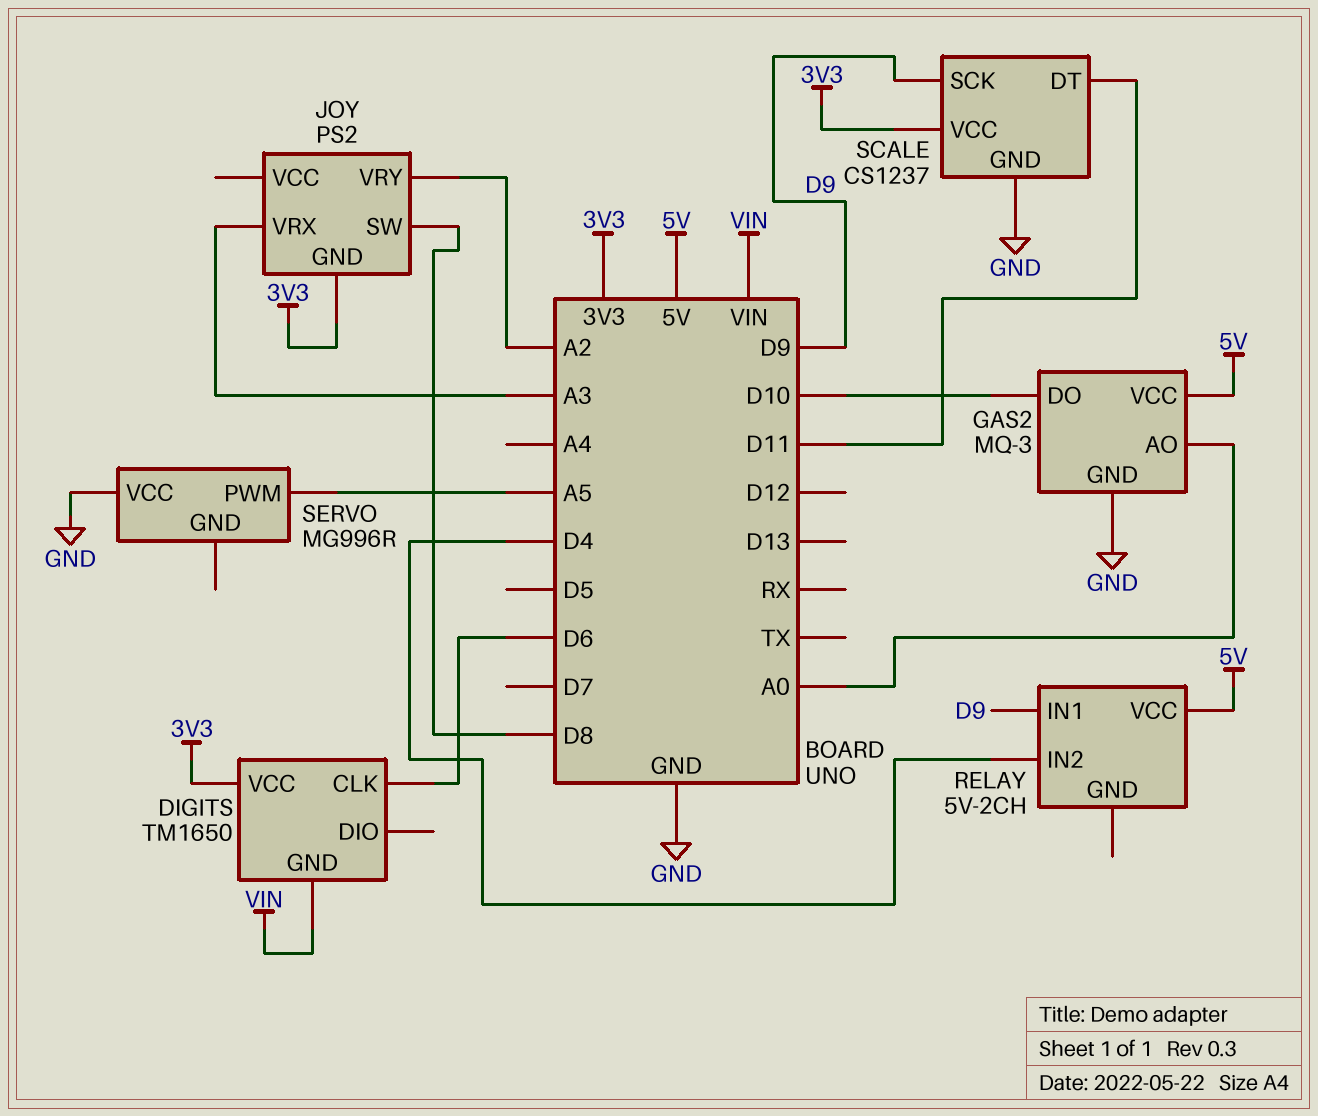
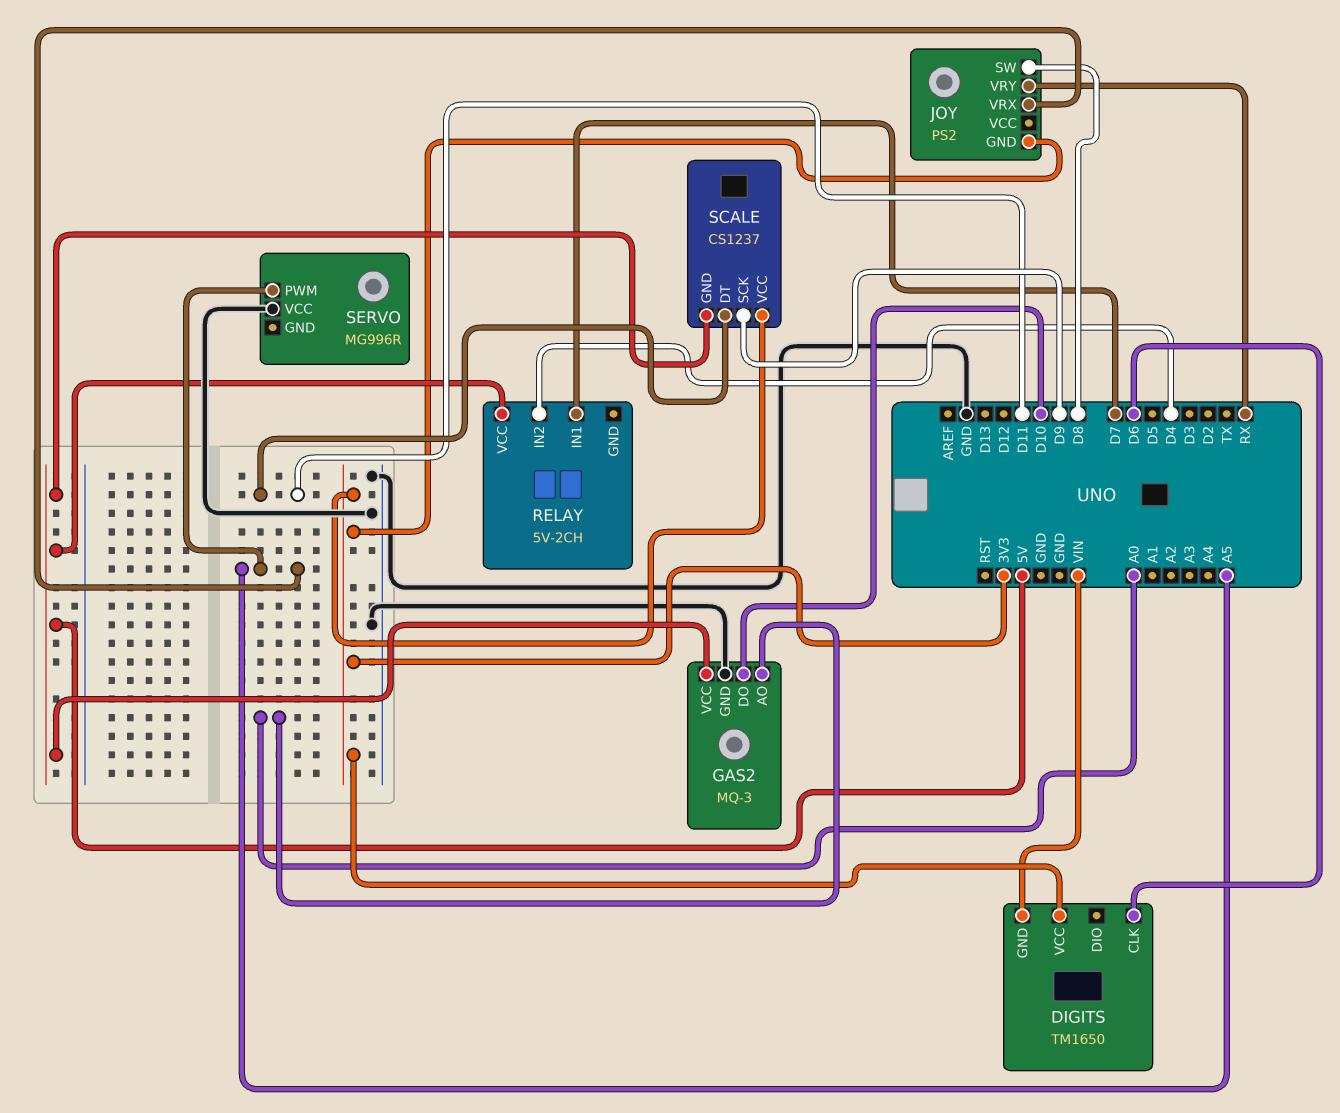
JOY pin VRX: A3 -> A5
JOY pin VRY: A2 -> RX
RELAY pin IN1: D9 -> D7
SCALE pin GND: GND -> 5V

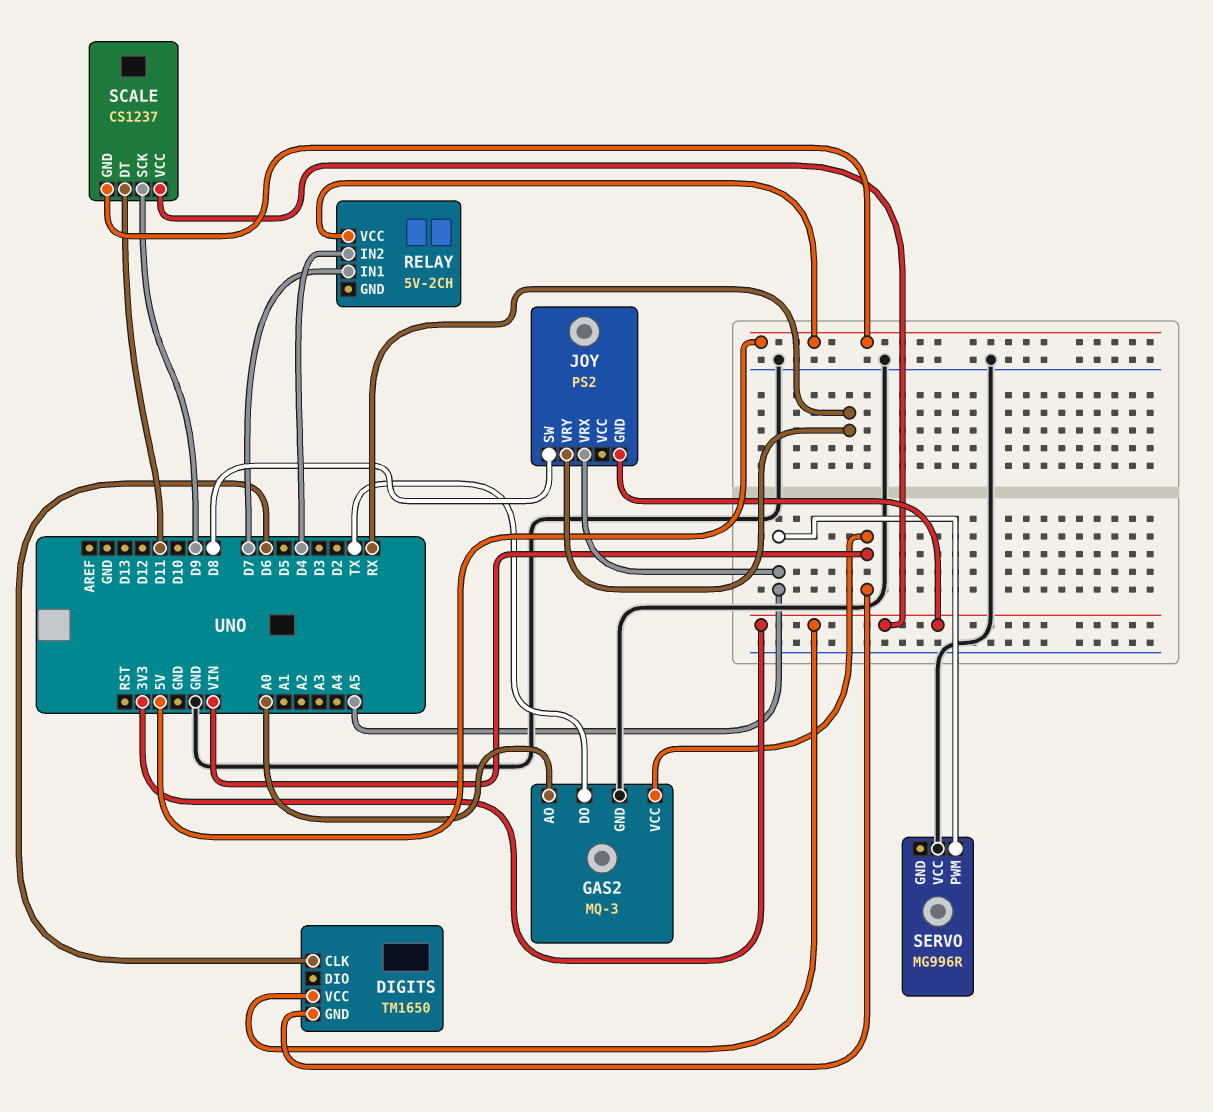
GAS2 pin DO: D10 -> TX
GAS2 pin VCC: 5V -> VIN

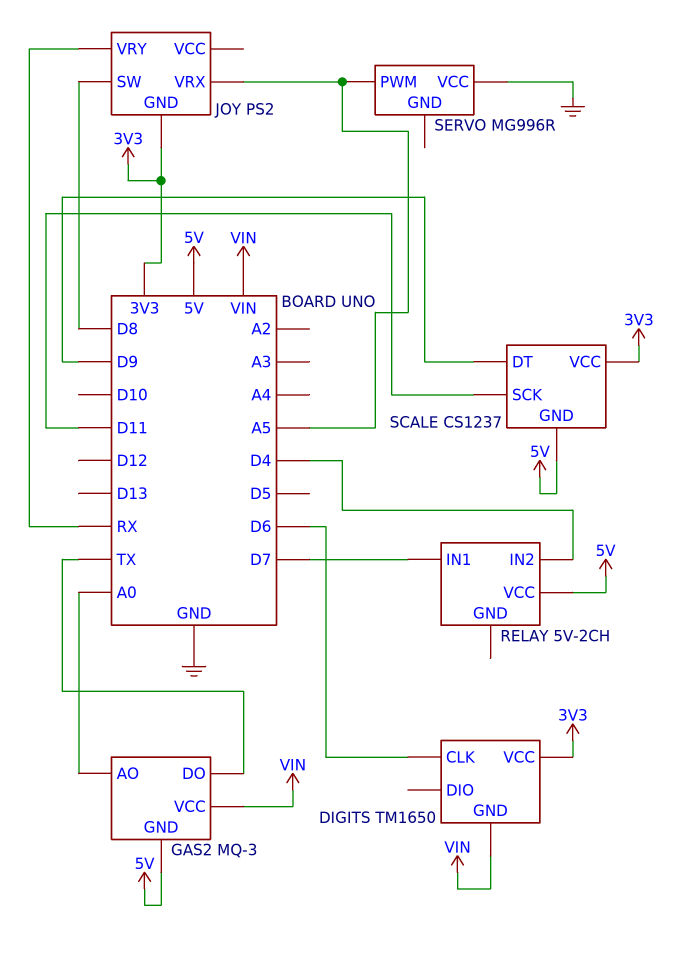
GAS2 pin GND: GND -> 5V
SCALE pin DT: D11 -> D9
SCALE pin SCK: D9 -> D11

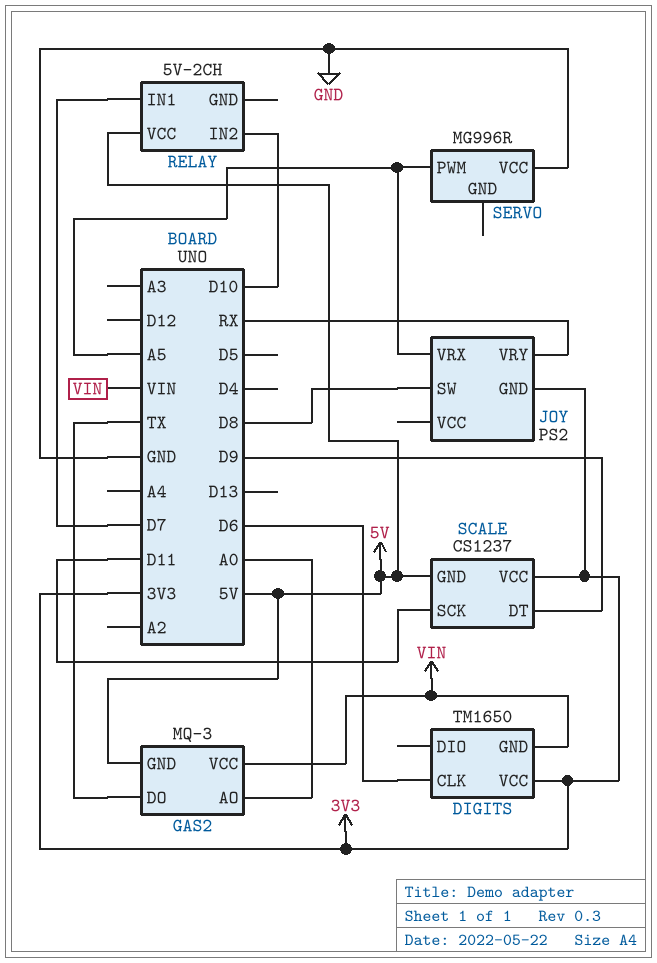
RELAY pin IN2: D4 -> D10

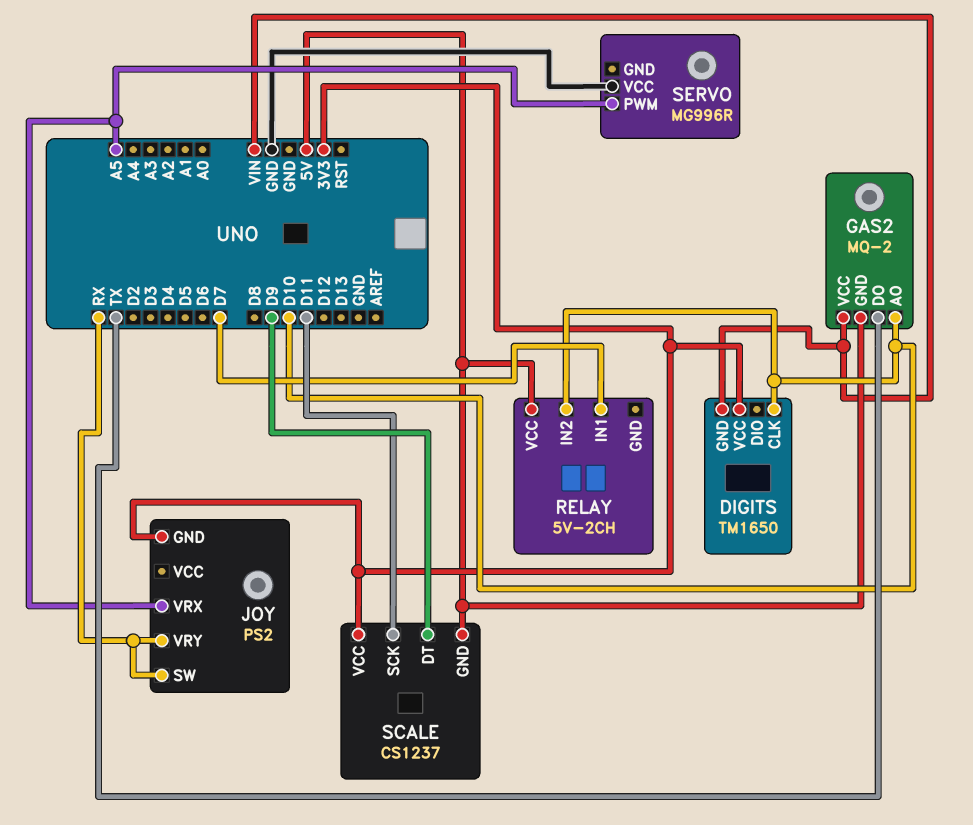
DIGITS pin CLK: D6 -> D10
GAS2: MQ-3 -> MQ-2
GAS2 pin AO: A0 -> D10
JOY pin SW: D8 -> RX

